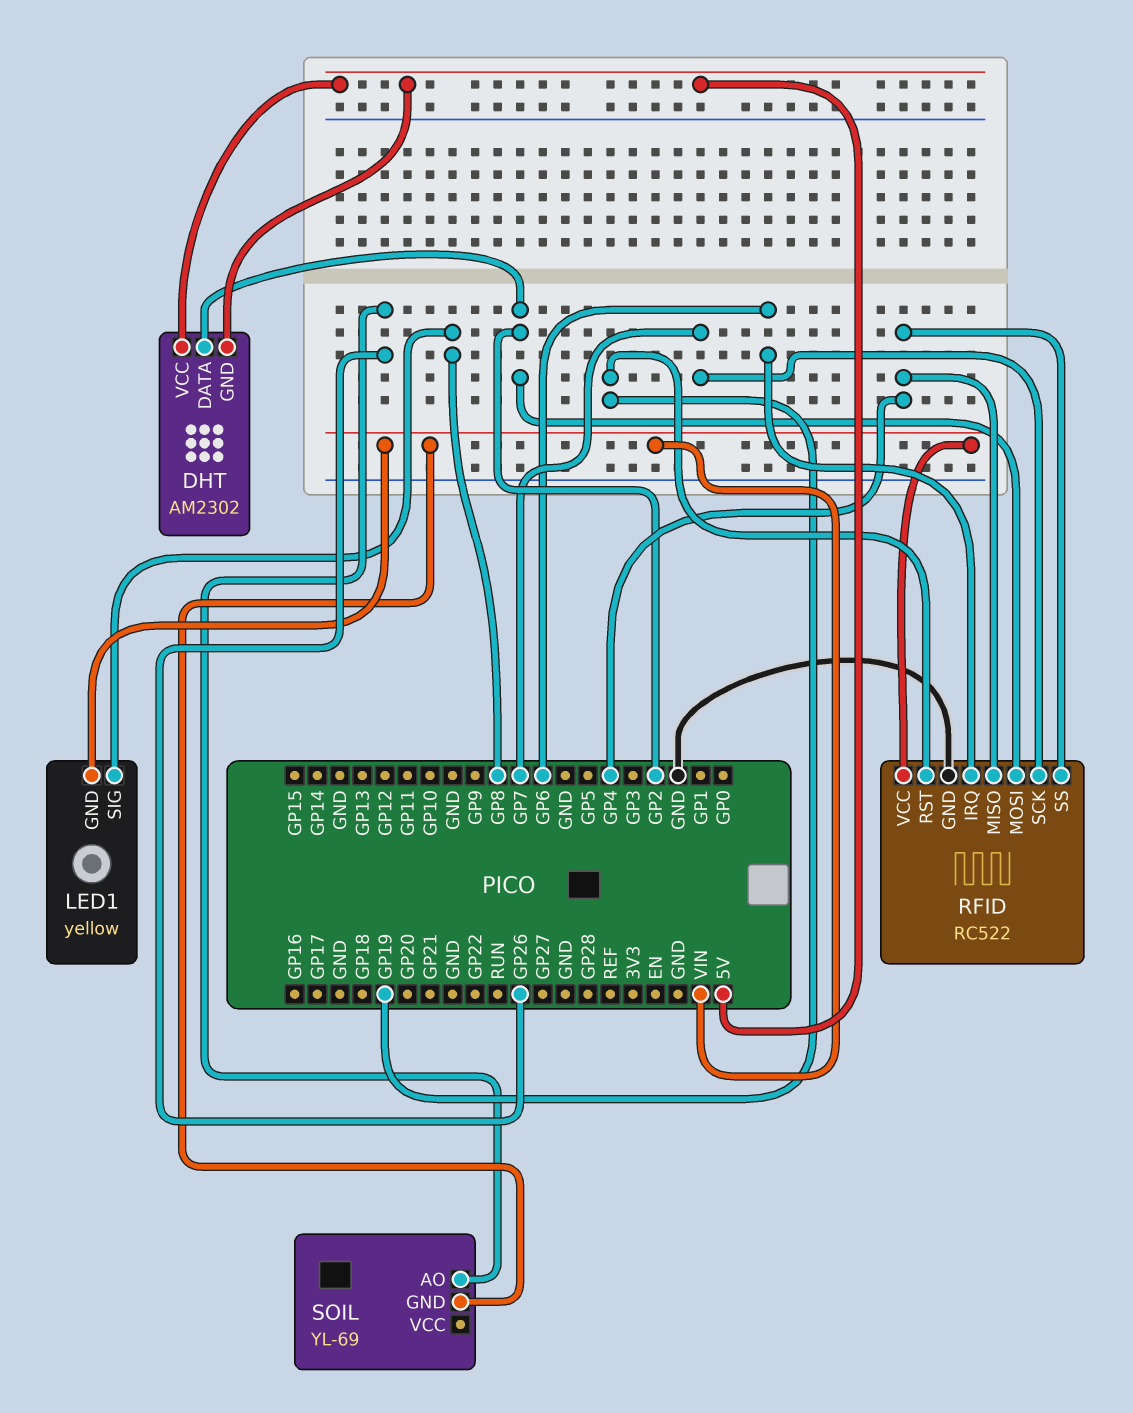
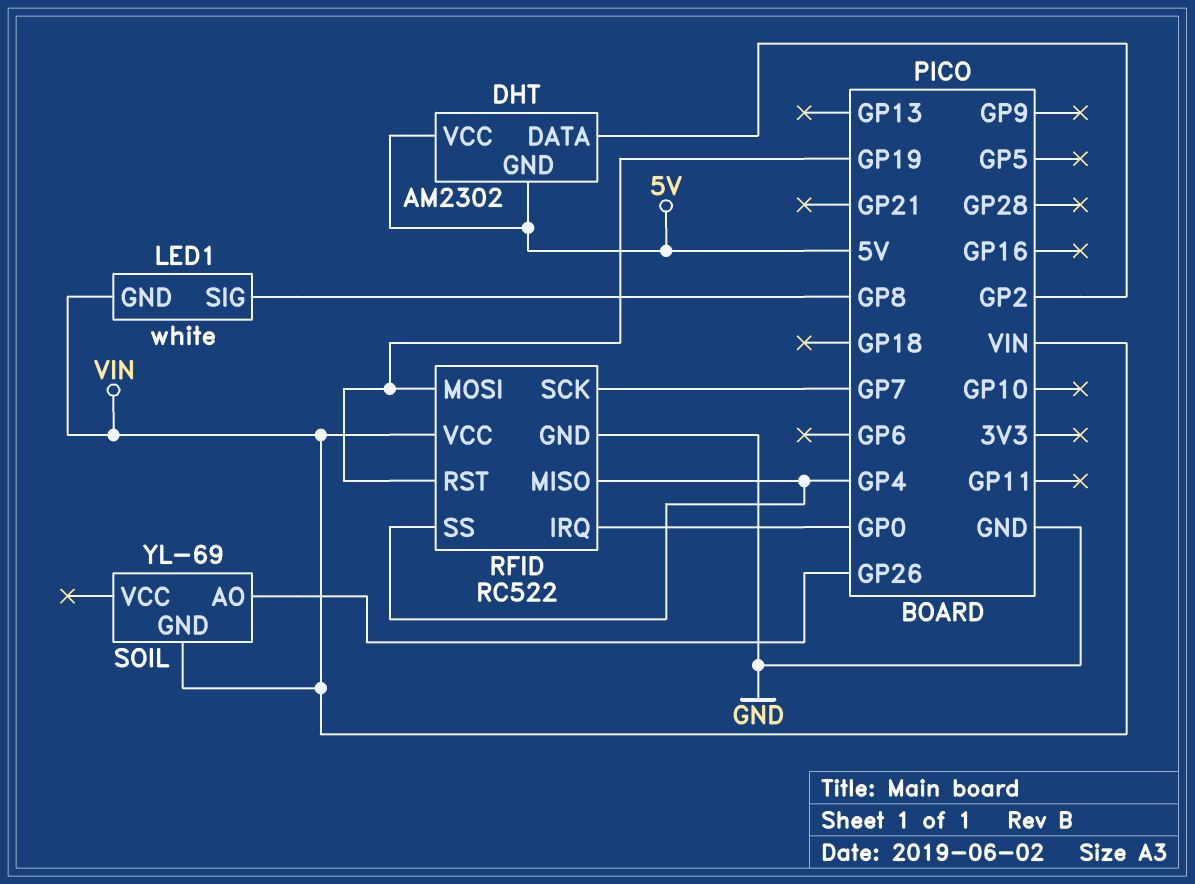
LED1: yellow -> white
RFID pin IRQ: GP6 -> GP0
RFID pin MOSI: GP2 -> GP19

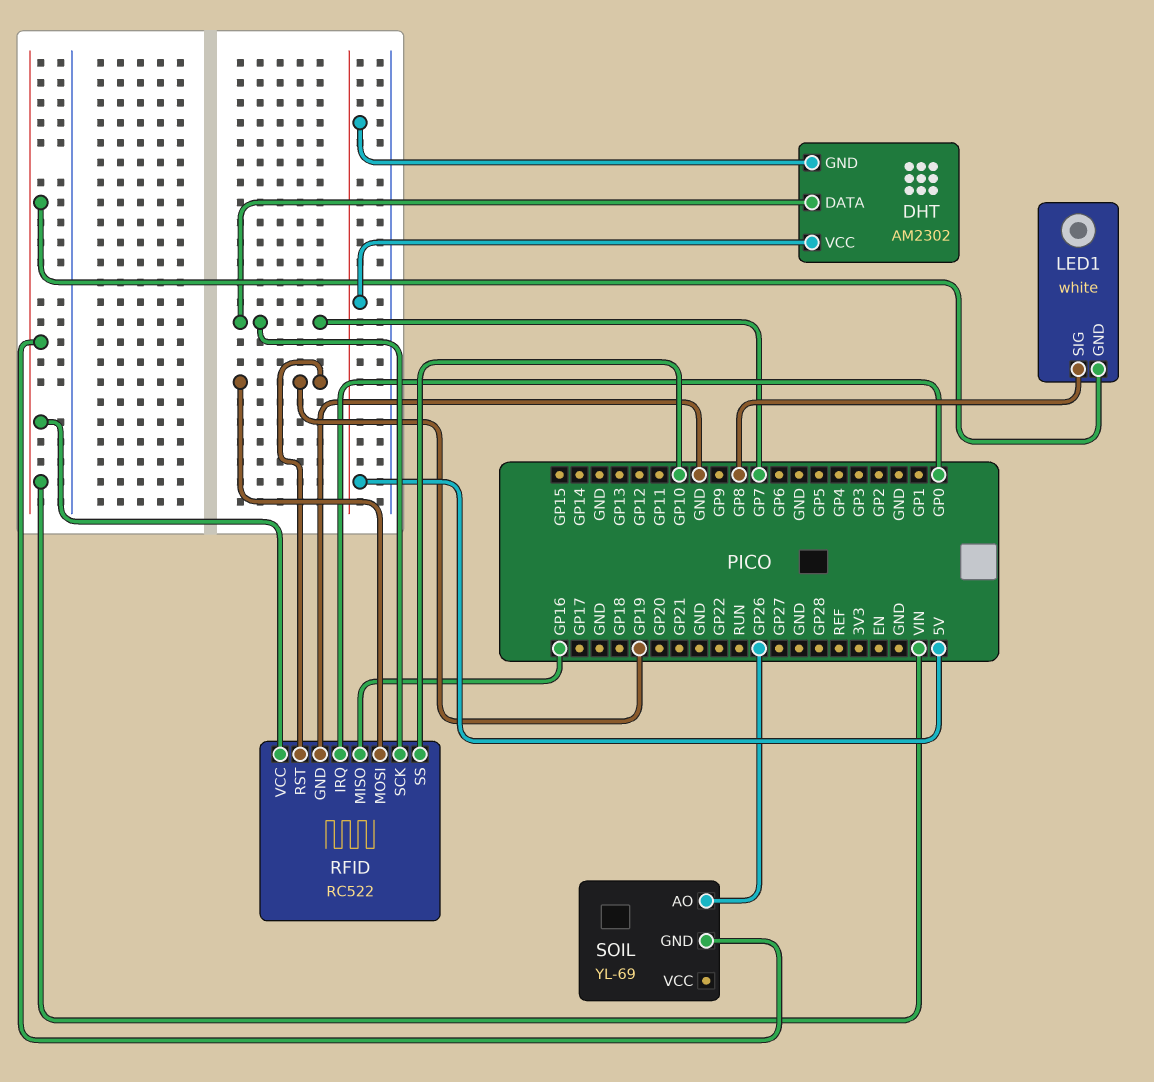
DHT pin DATA: GP2 -> GP7
RFID pin MISO: GP4 -> GP16
RFID pin SS: GP4 -> GP10

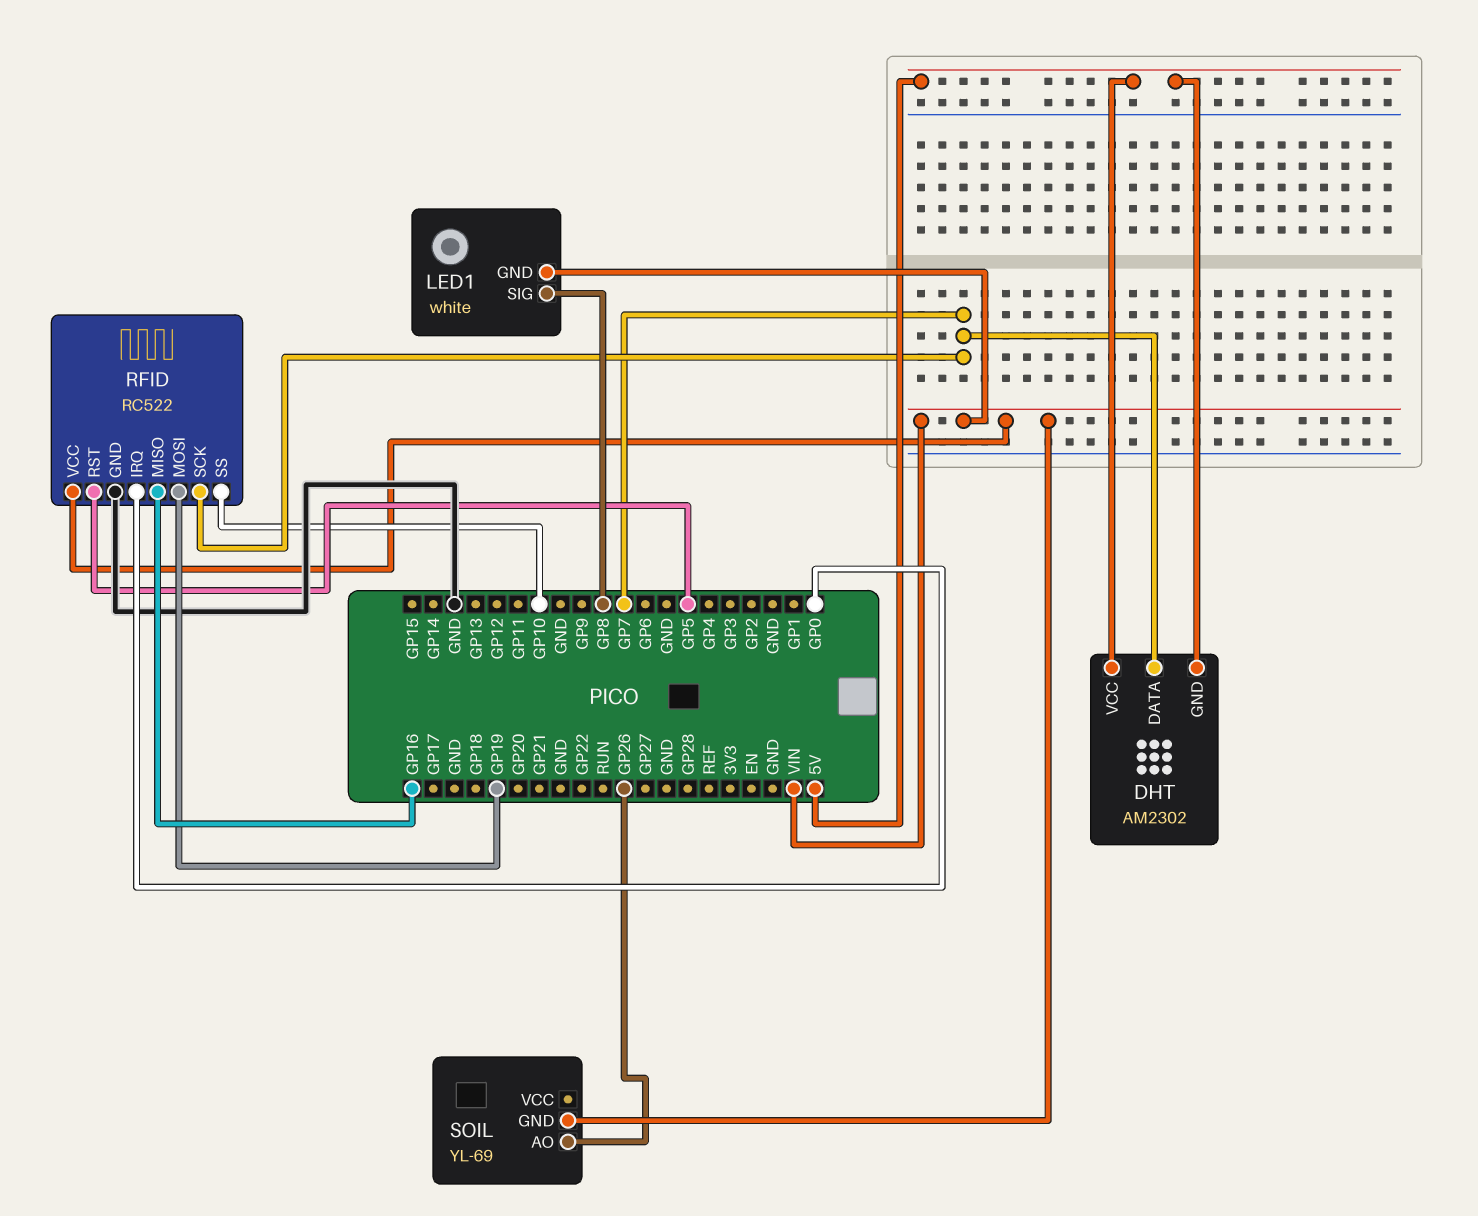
RFID pin RST: GP19 -> GP5

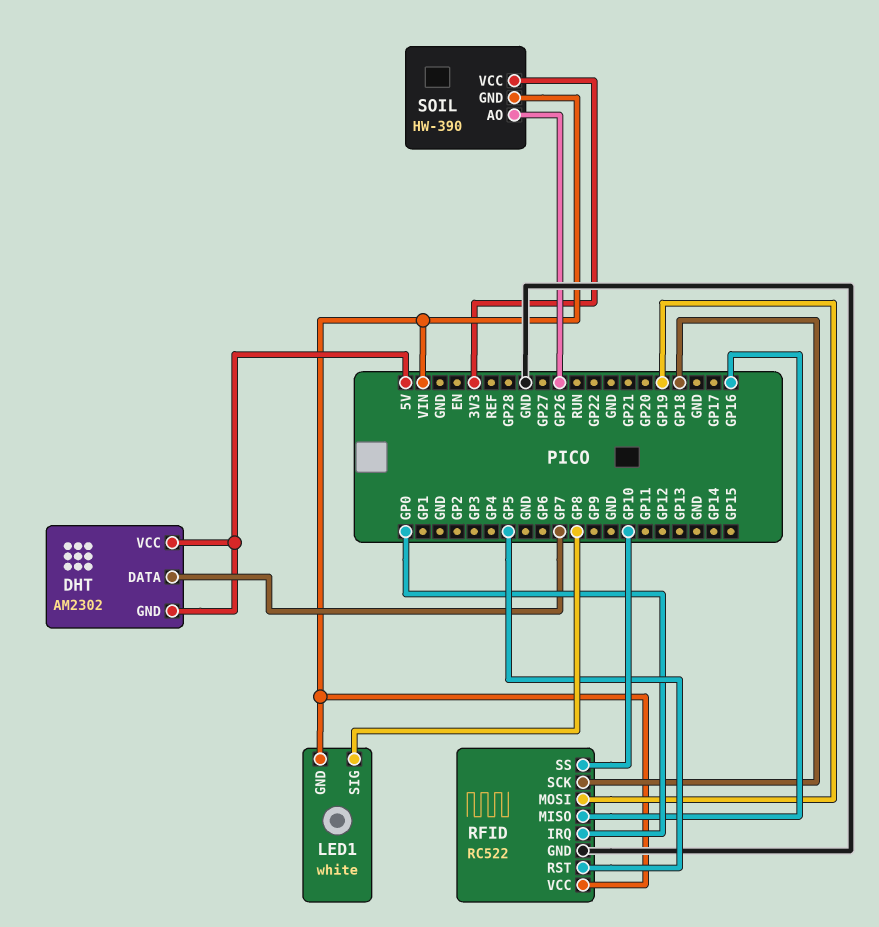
RFID pin SCK: GP7 -> GP18
SOIL: YL-69 -> HW-390
SOIL pin VCC: none -> 3V3

